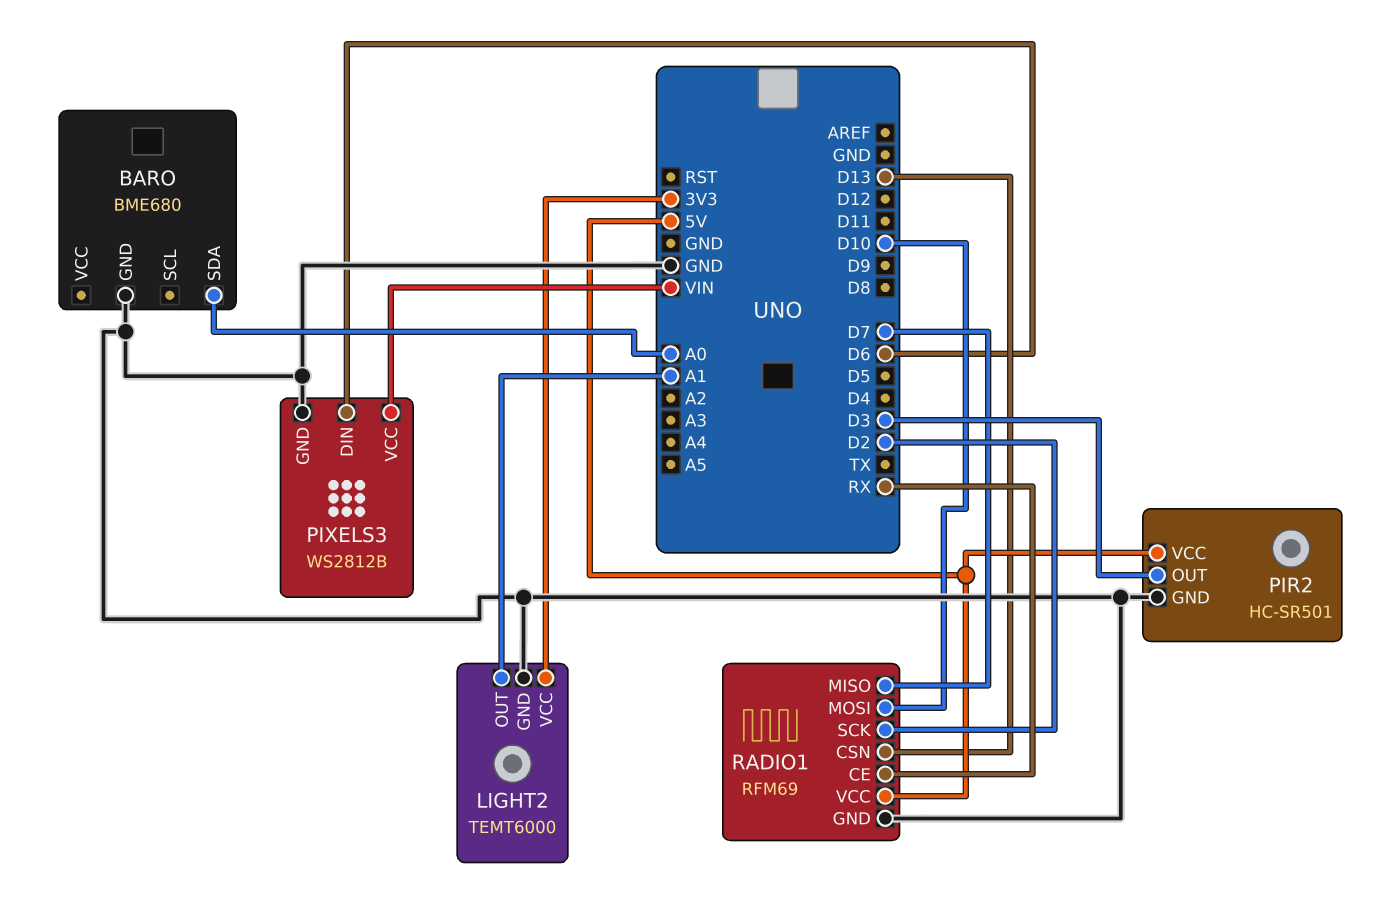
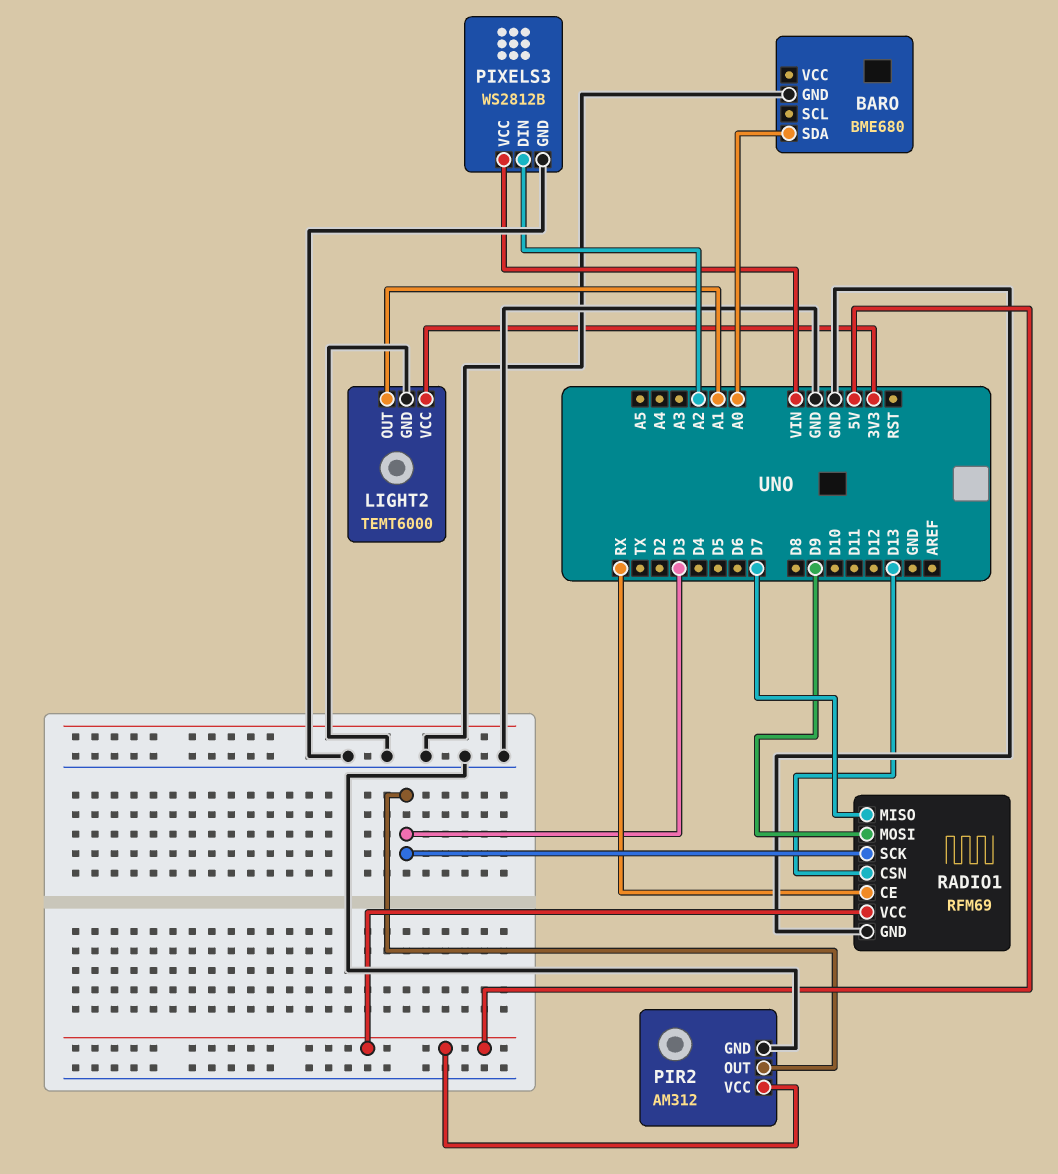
PIR2: HC-SR501 -> AM312
PIXELS3 pin DIN: D6 -> A2
RADIO1 pin MOSI: D10 -> D9
RADIO1 pin SCK: D2 -> D3

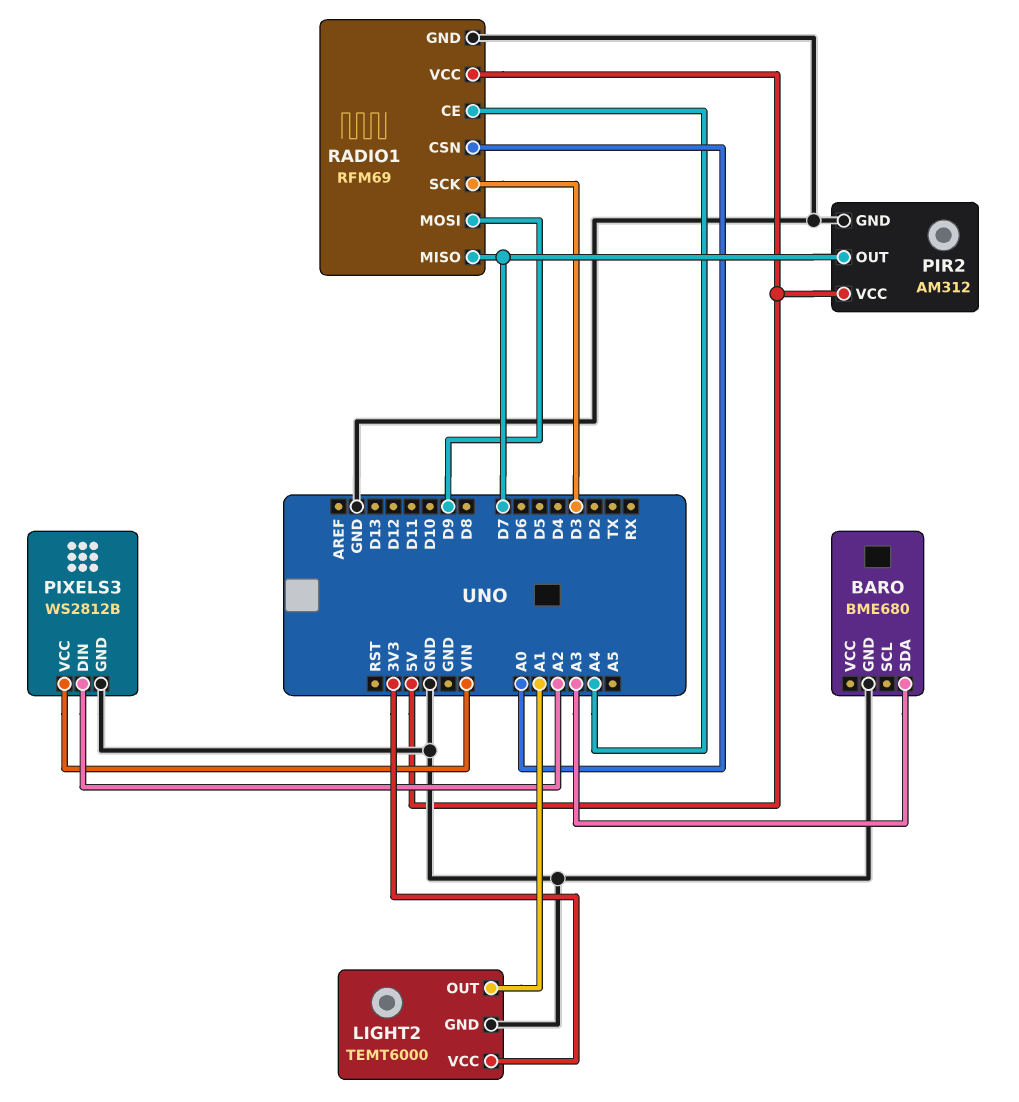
BARO pin SDA: A0 -> A3
PIR2 pin OUT: D3 -> D7
RADIO1 pin CE: RX -> A4
RADIO1 pin CSN: D13 -> A0

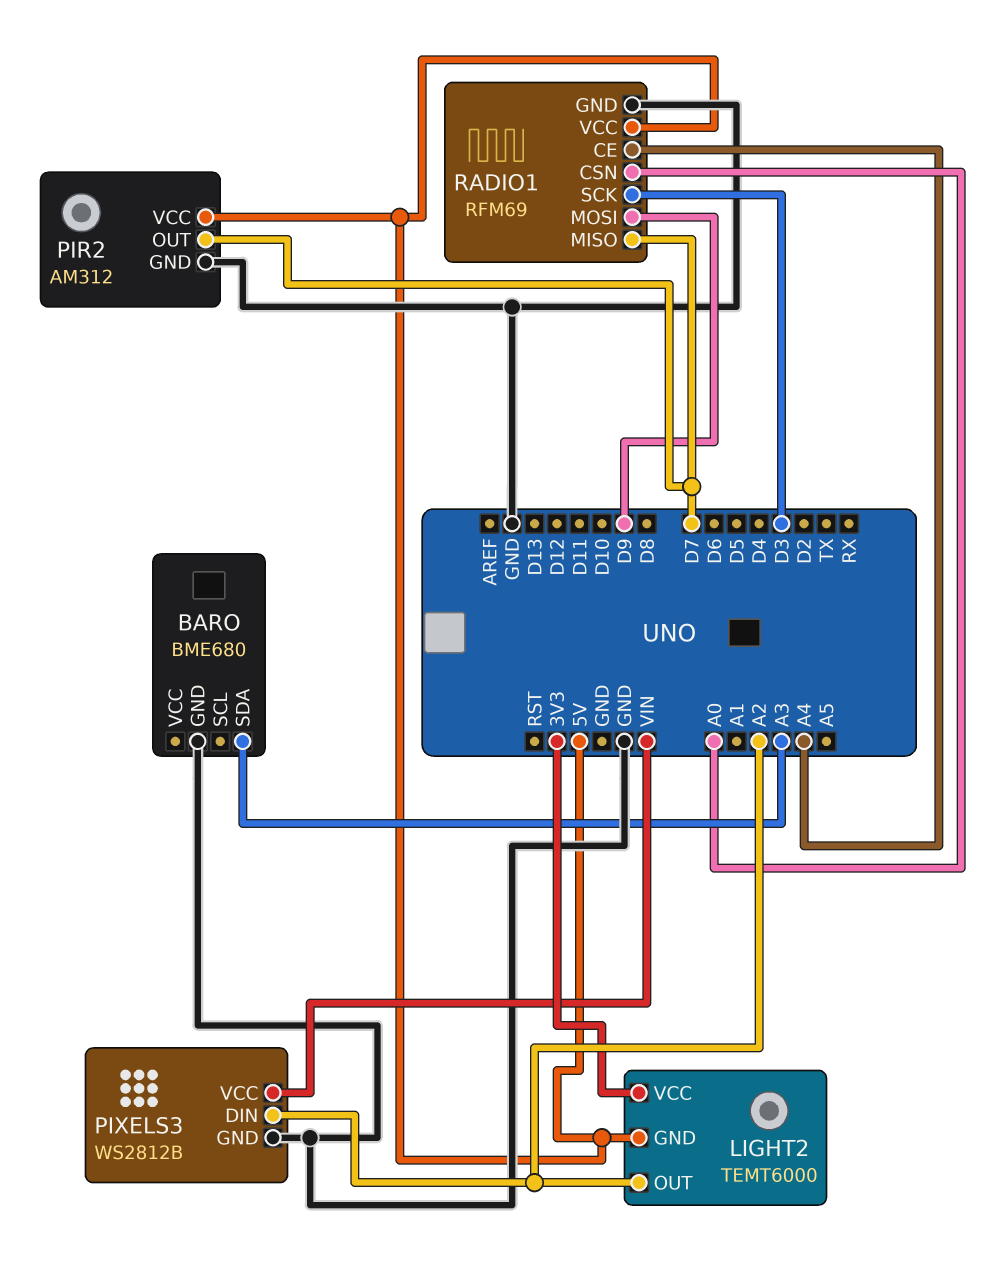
LIGHT2 pin GND: GND -> 5V
LIGHT2 pin OUT: A1 -> A2

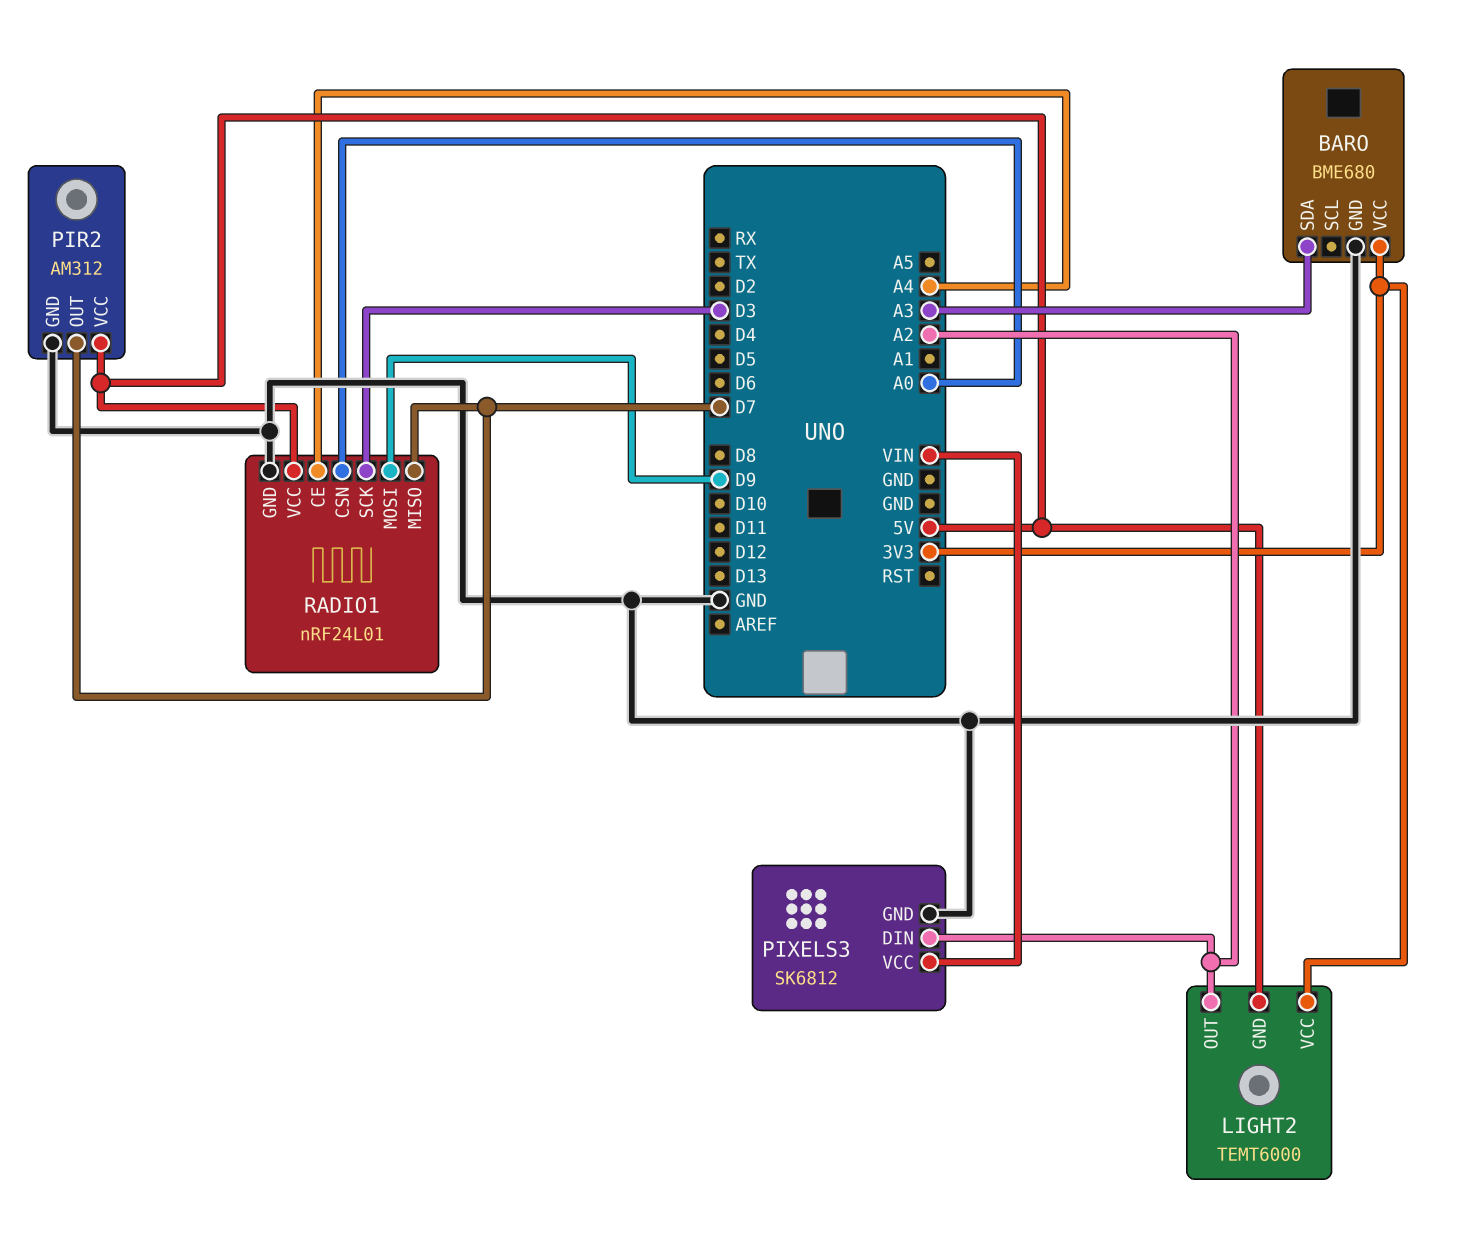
BARO pin VCC: none -> 3V3
PIXELS3: WS2812B -> SK6812
RADIO1: RFM69 -> nRF24L01

